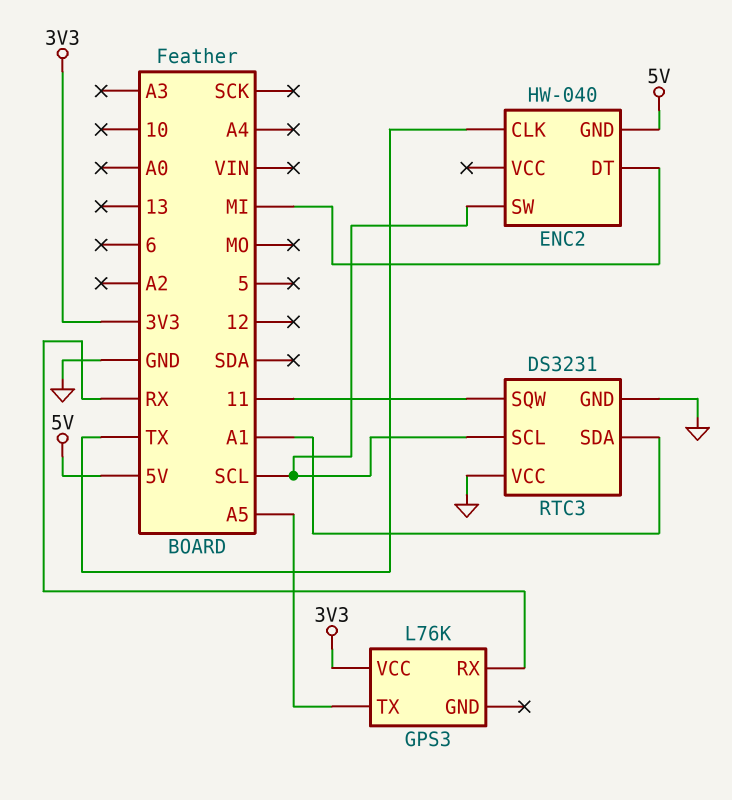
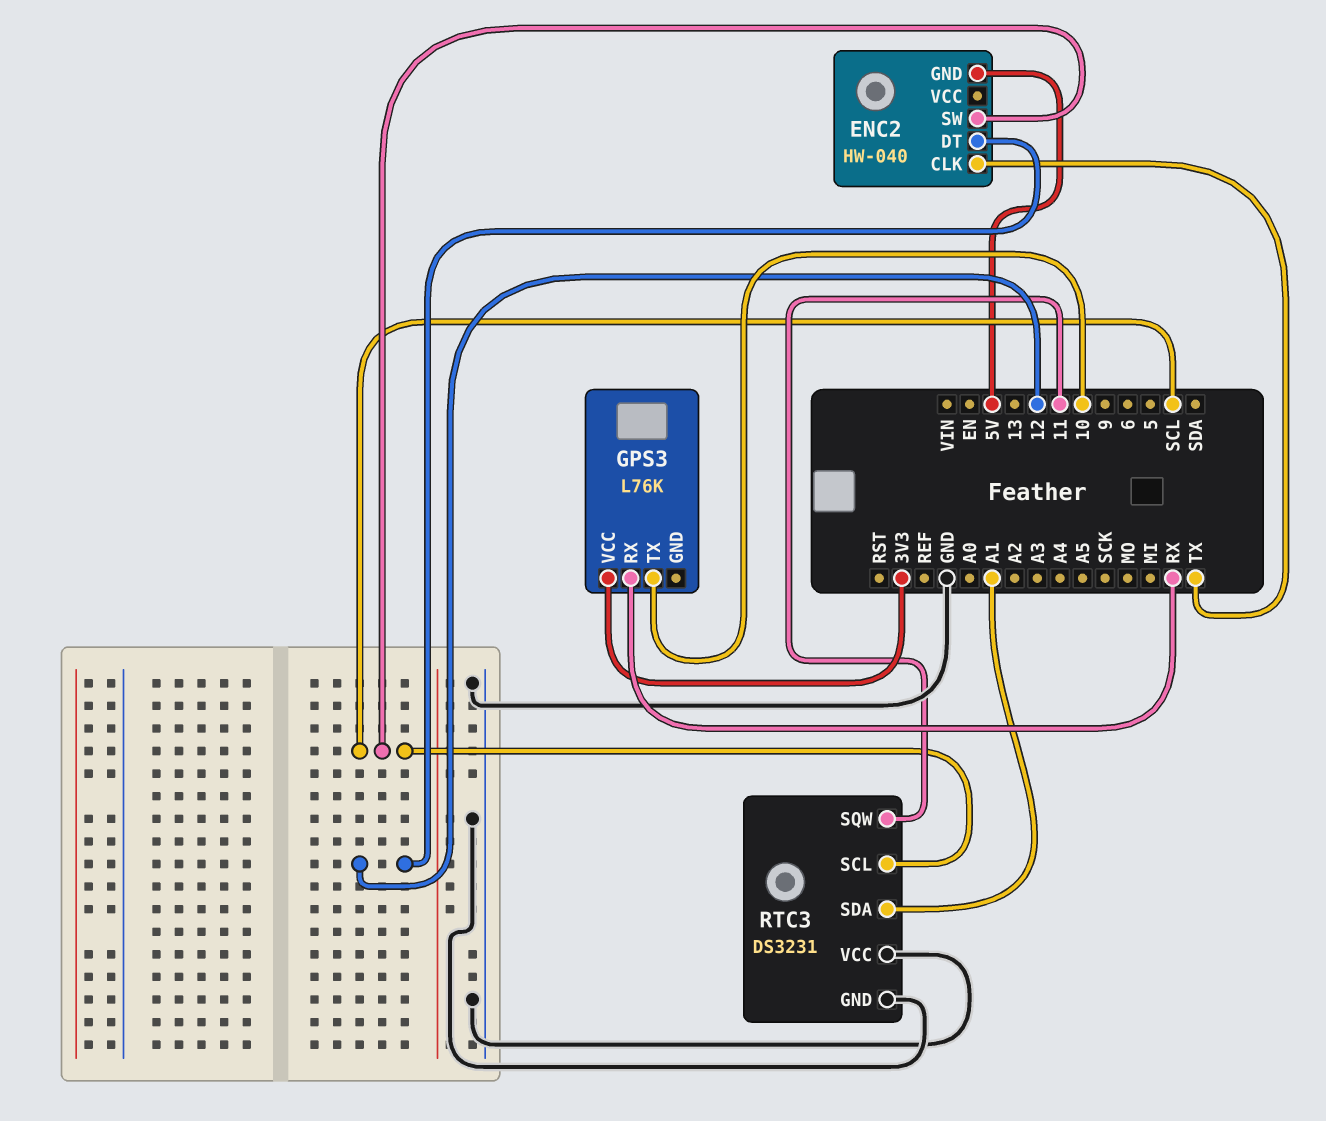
ENC2 pin DT: MI -> 12
GPS3 pin TX: A5 -> 10

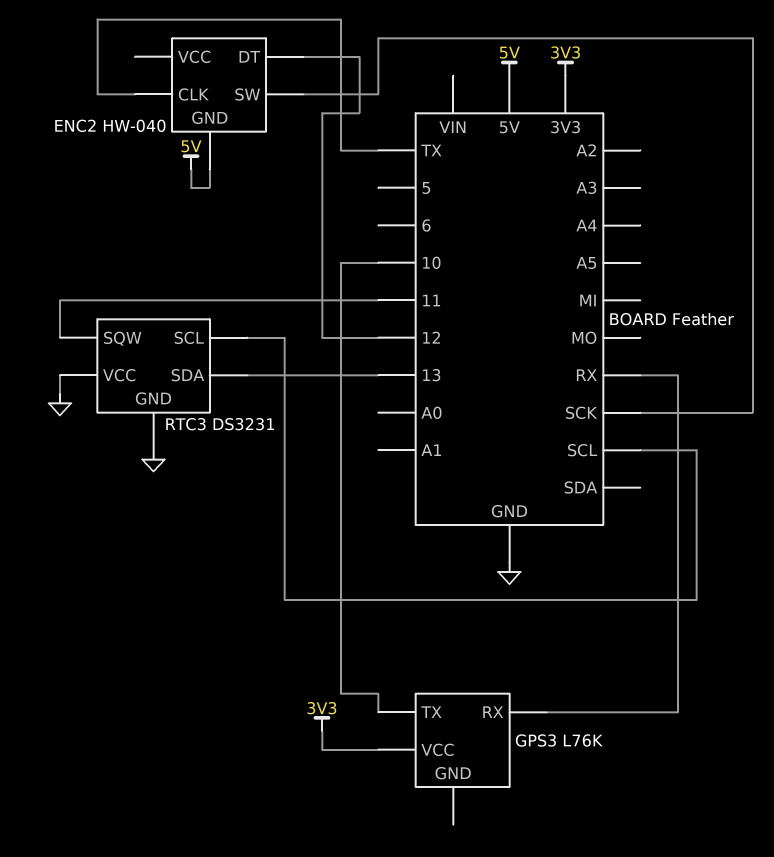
ENC2 pin SW: SCL -> SCK
RTC3 pin SDA: A1 -> 13

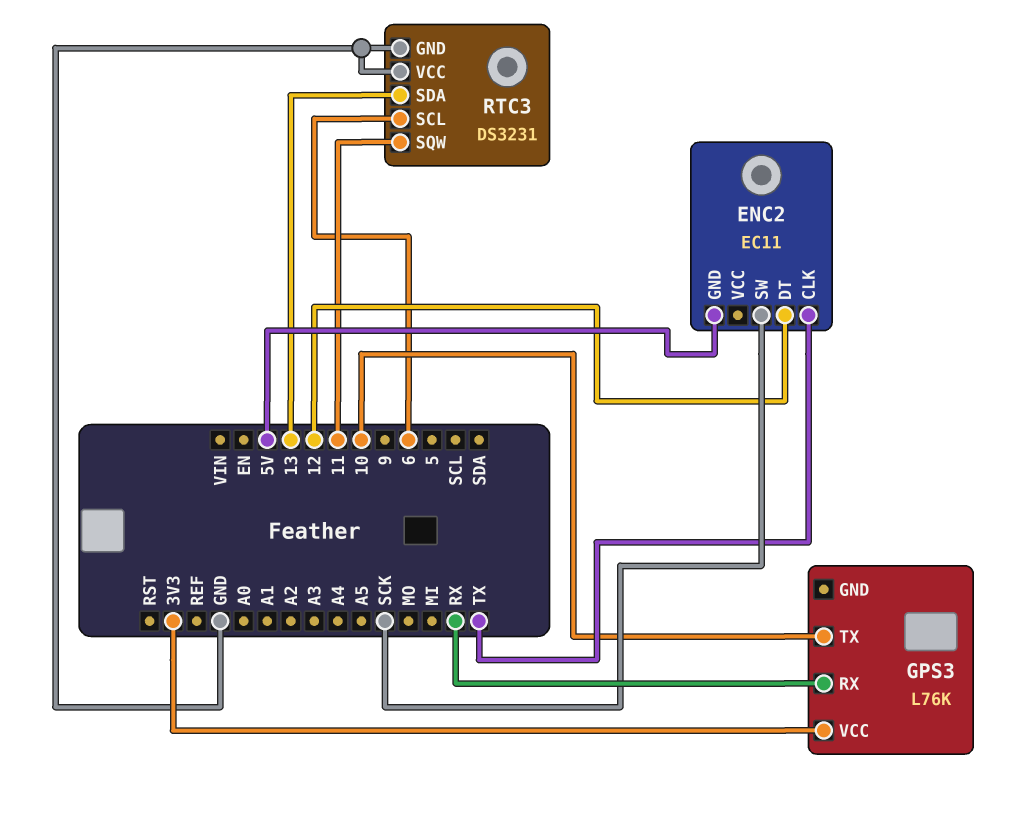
ENC2: HW-040 -> EC11
RTC3 pin SCL: SCL -> 6

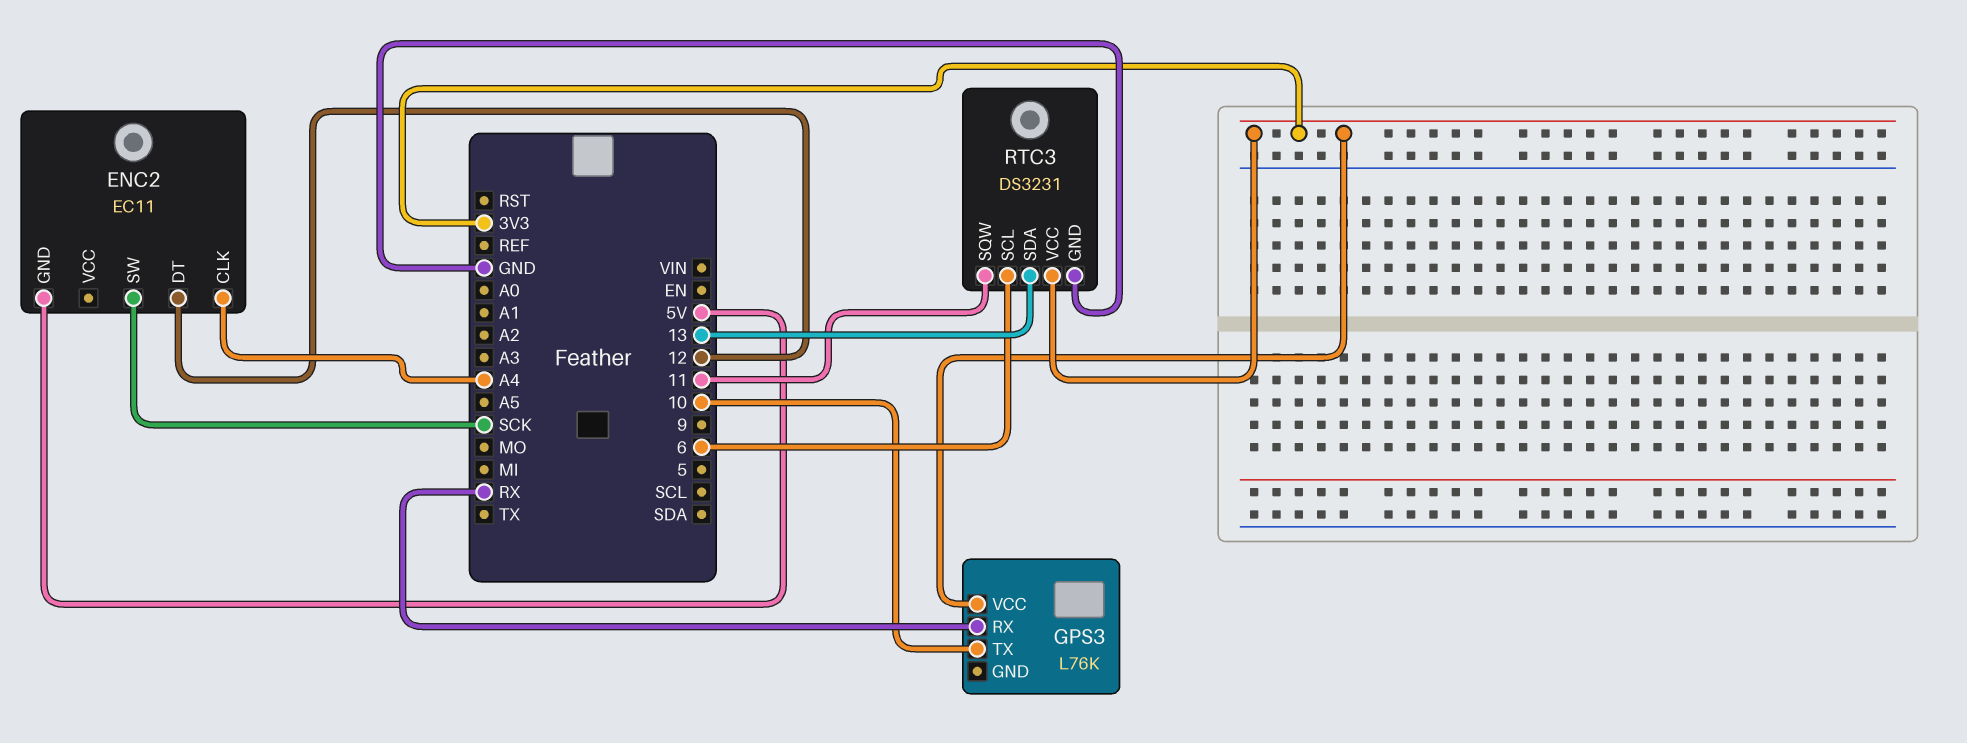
ENC2 pin CLK: TX -> A4
RTC3 pin VCC: GND -> 3V3

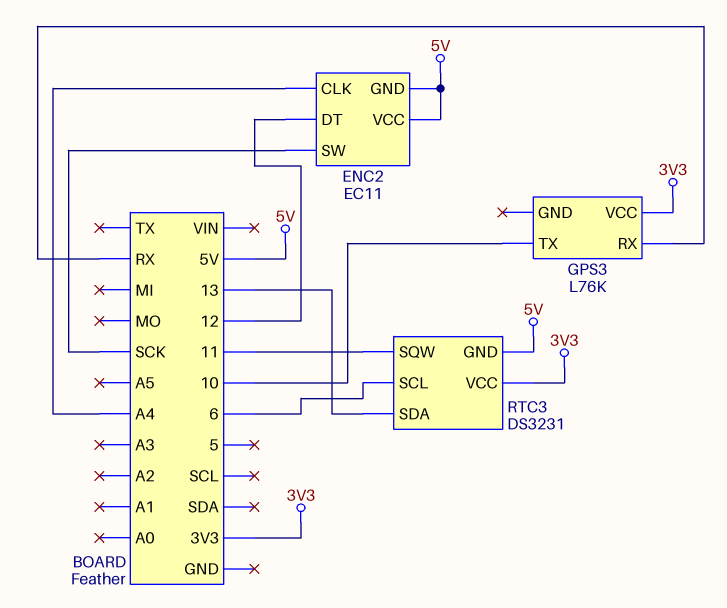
ENC2 pin VCC: none -> 5V
RTC3 pin GND: GND -> 5V

